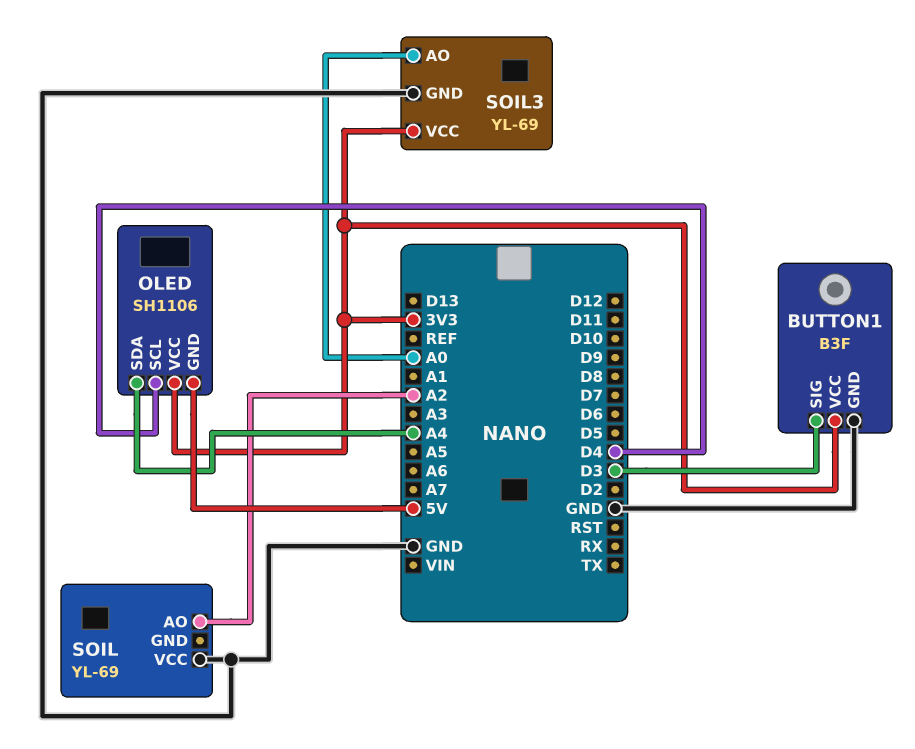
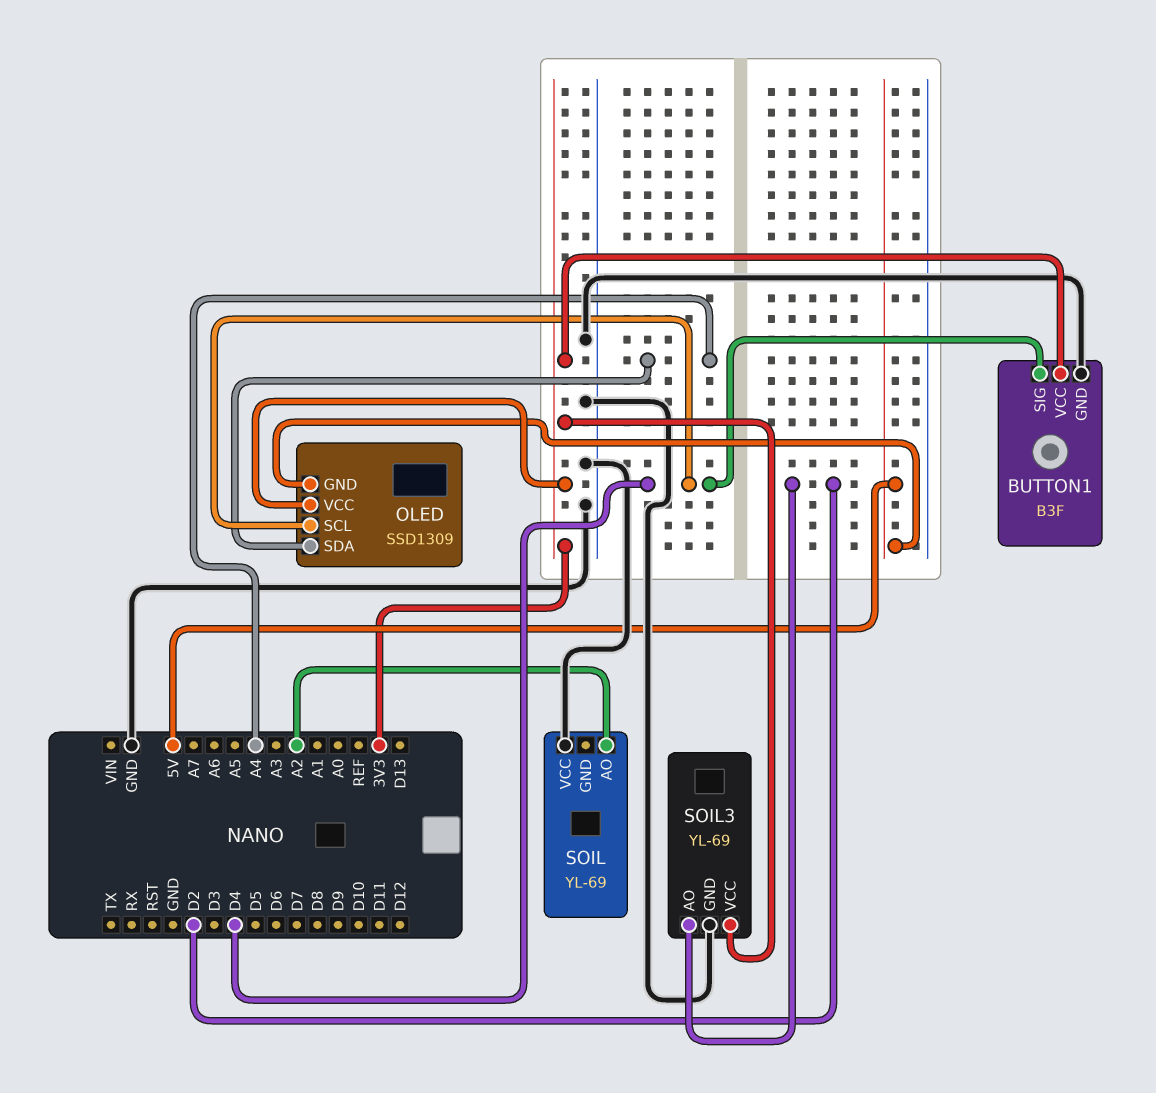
BUTTON1 pin SIG: D3 -> D4
OLED: SH1106 -> SSD1309
SOIL3 pin AO: A0 -> D2

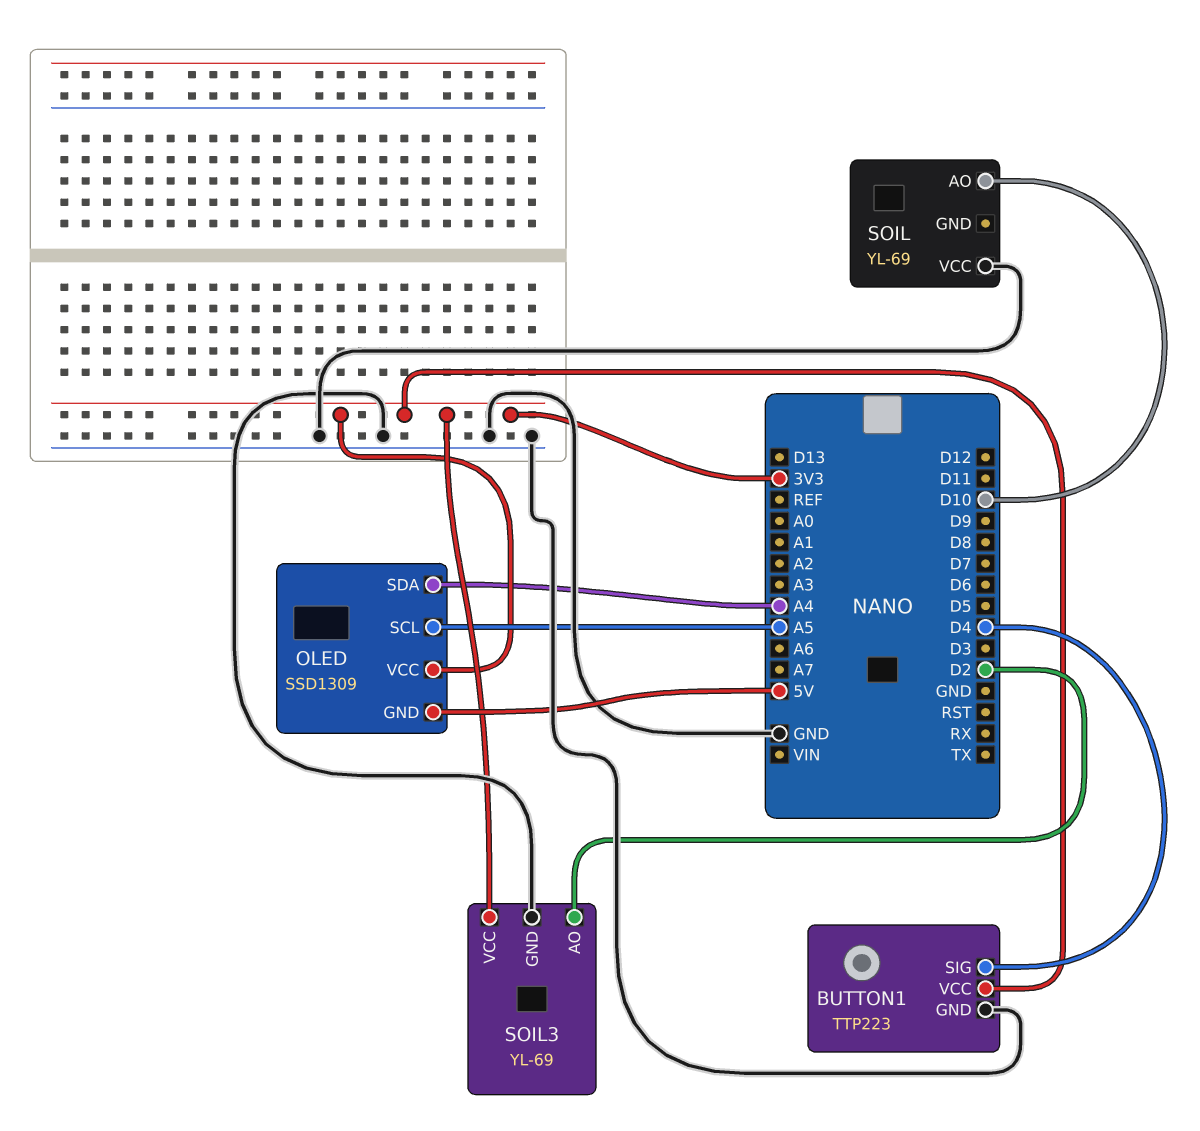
BUTTON1: B3F -> TTP223
OLED pin SCL: D4 -> A5
SOIL pin AO: A2 -> D10

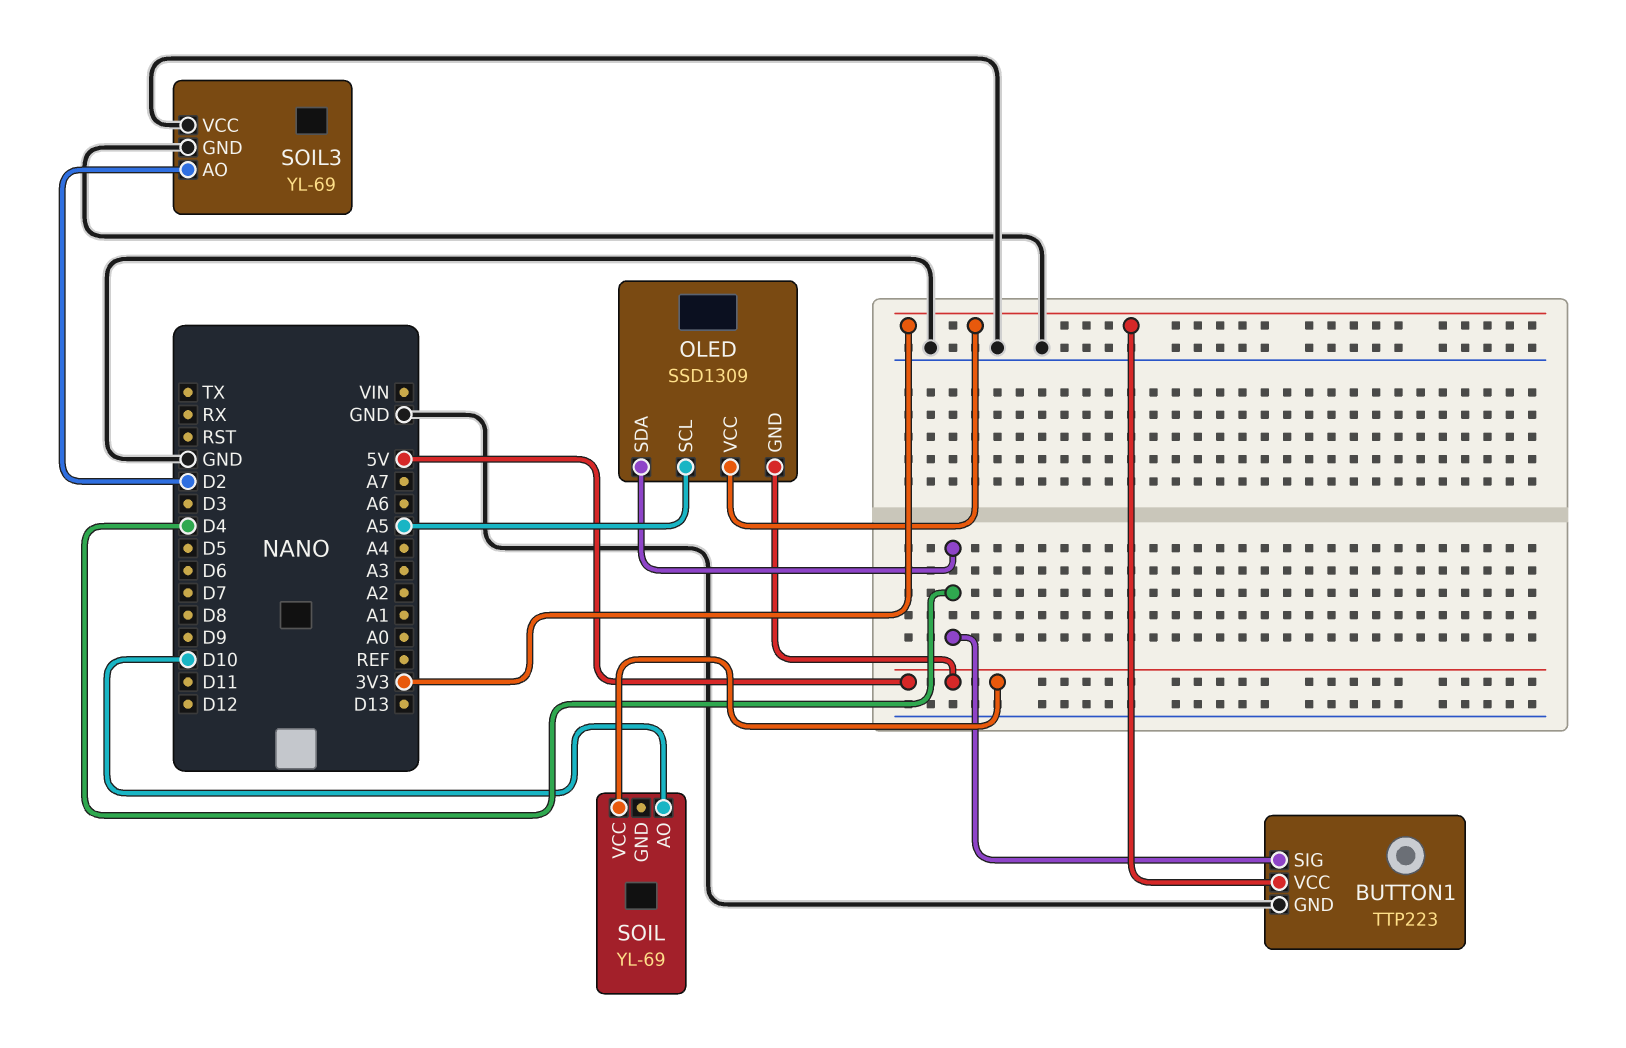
OLED pin SDA: A4 -> D4
SOIL pin VCC: GND -> 5V
SOIL3 pin VCC: 3V3 -> GND

